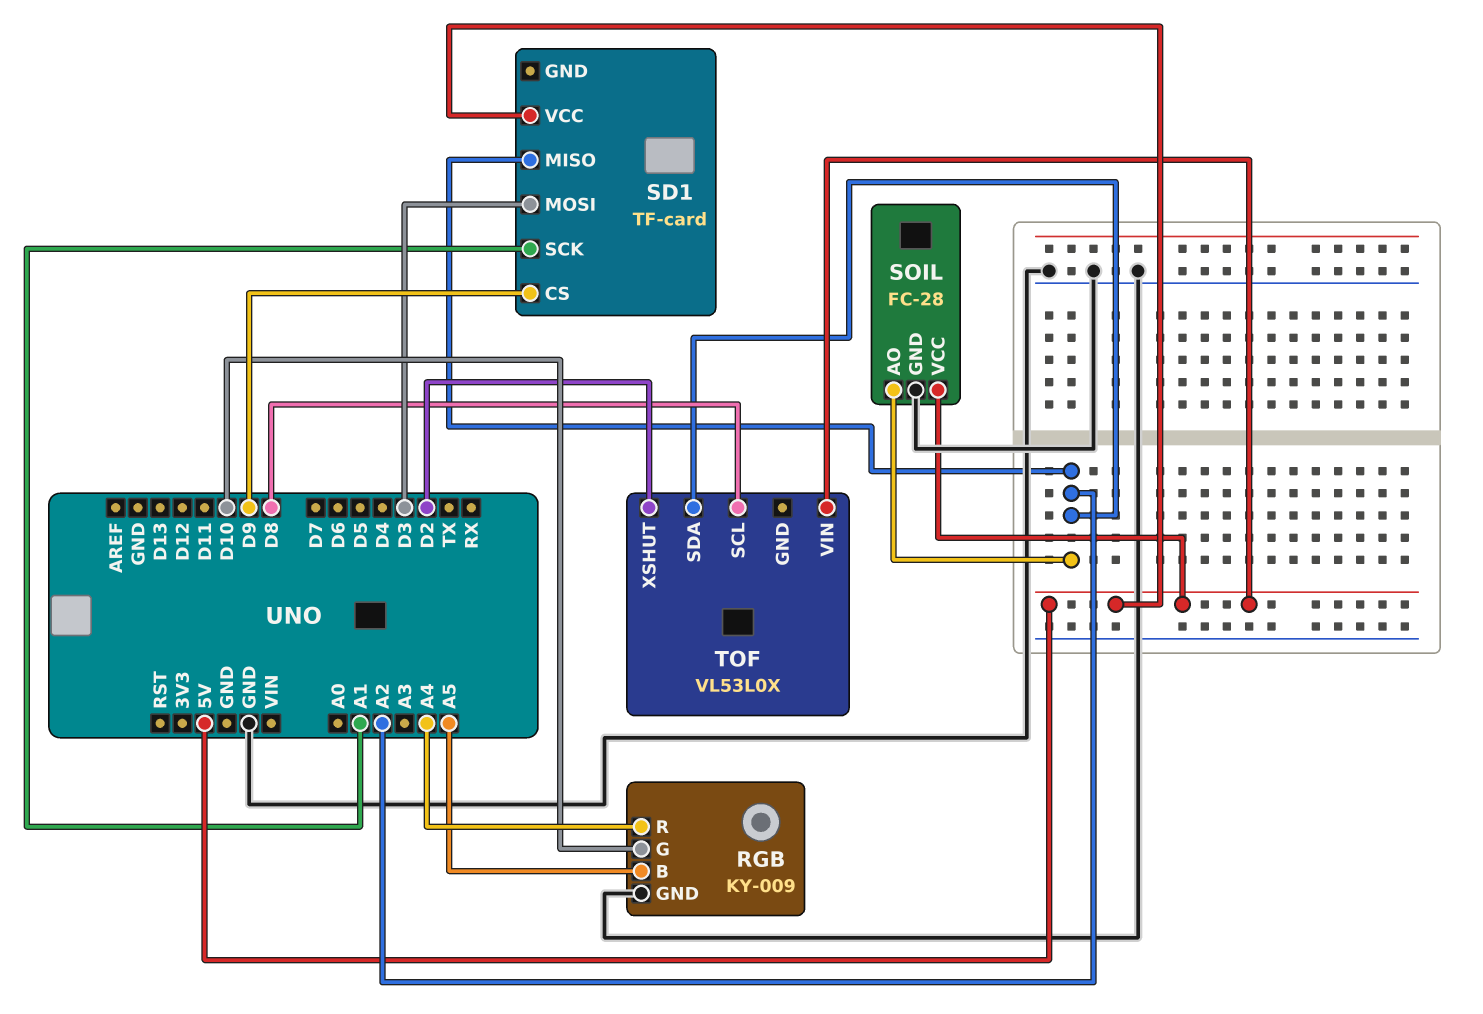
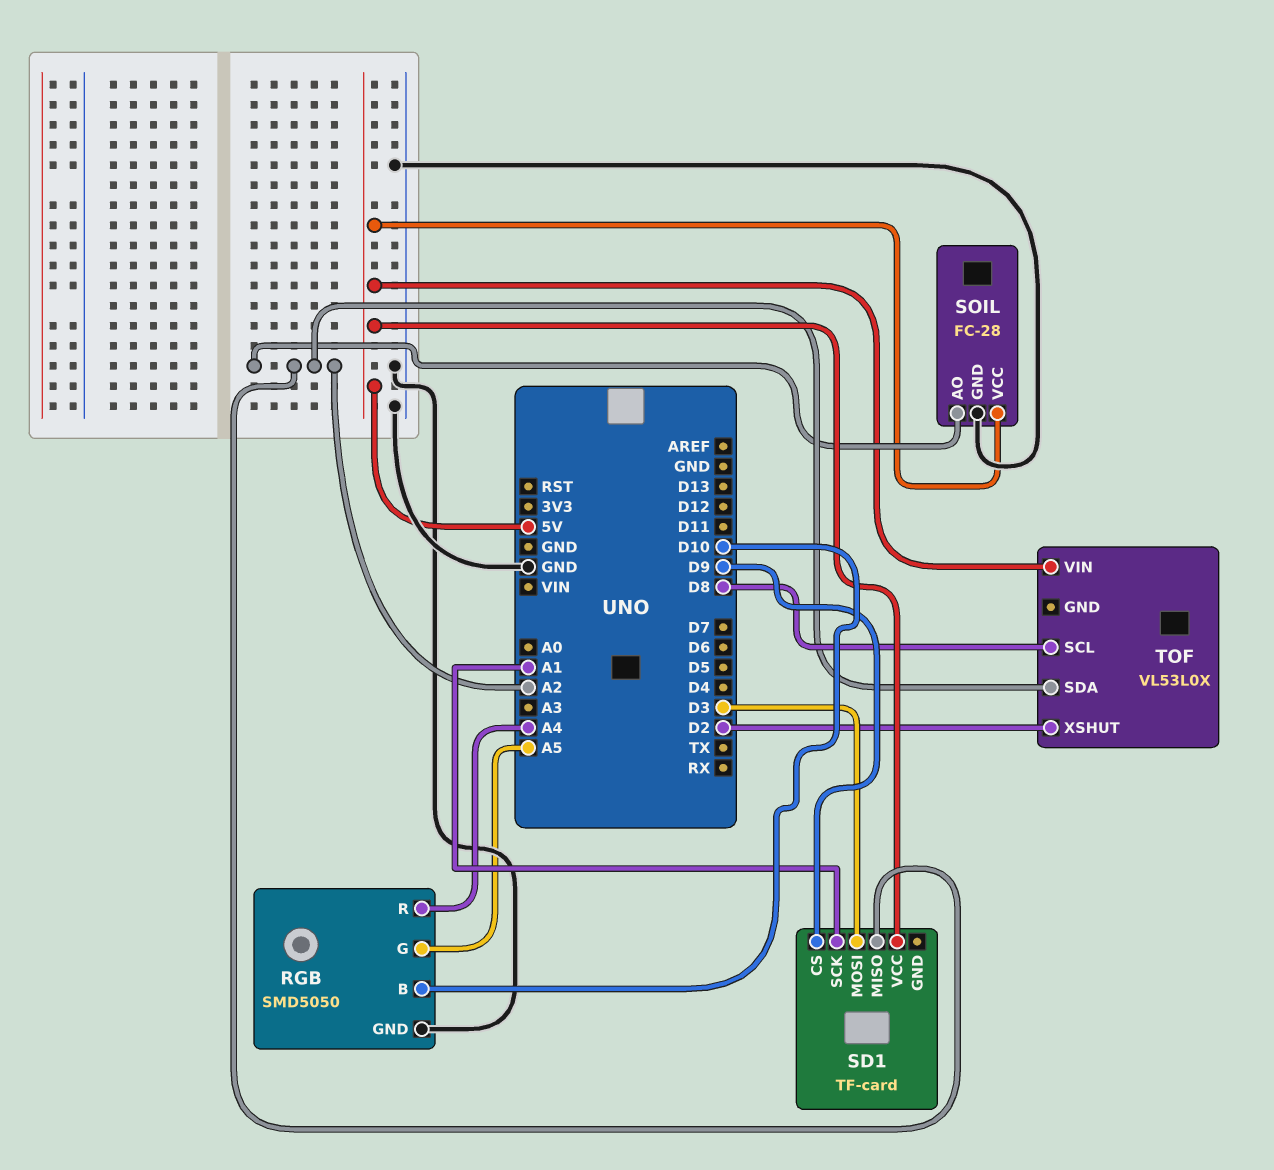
RGB: KY-009 -> SMD5050
RGB pin B: A5 -> D10
RGB pin G: D10 -> A5

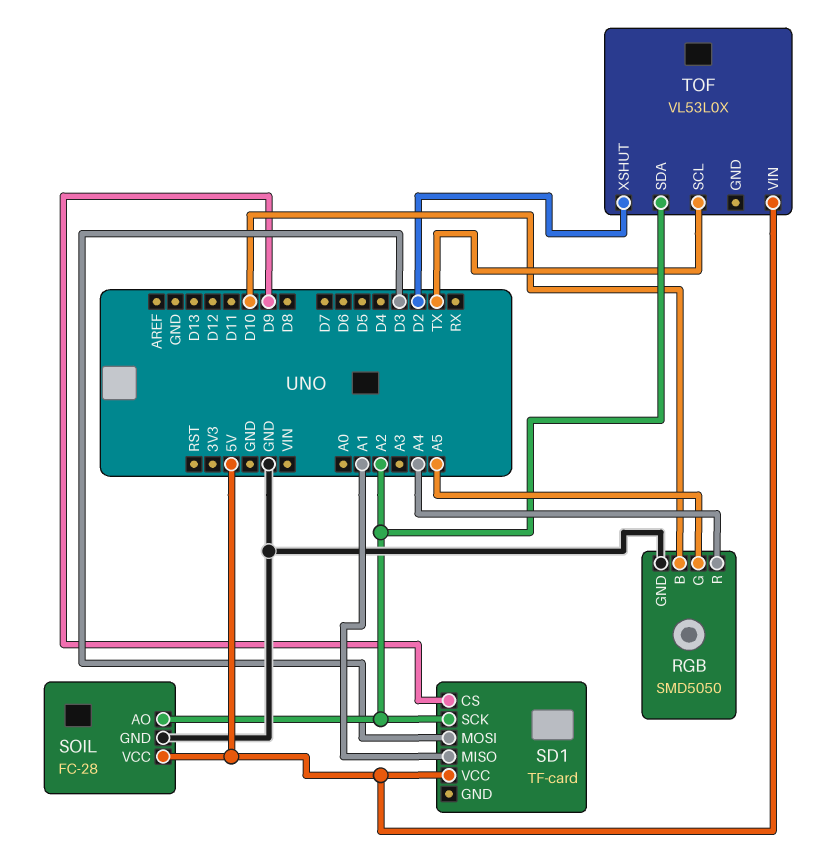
SD1 pin MISO: A2 -> A1
SD1 pin SCK: A1 -> A2
TOF pin SCL: D8 -> TX

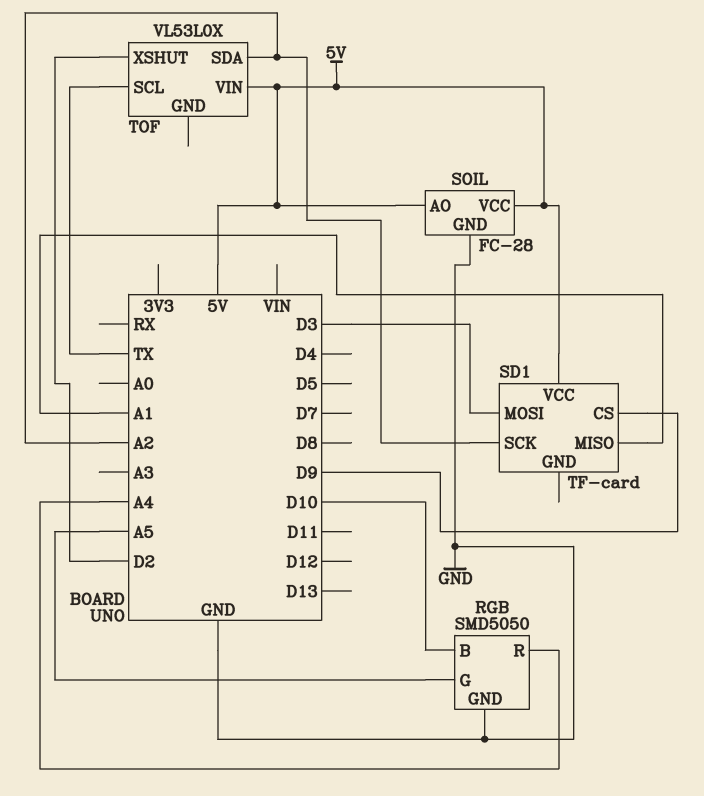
SOIL pin AO: A2 -> 5V

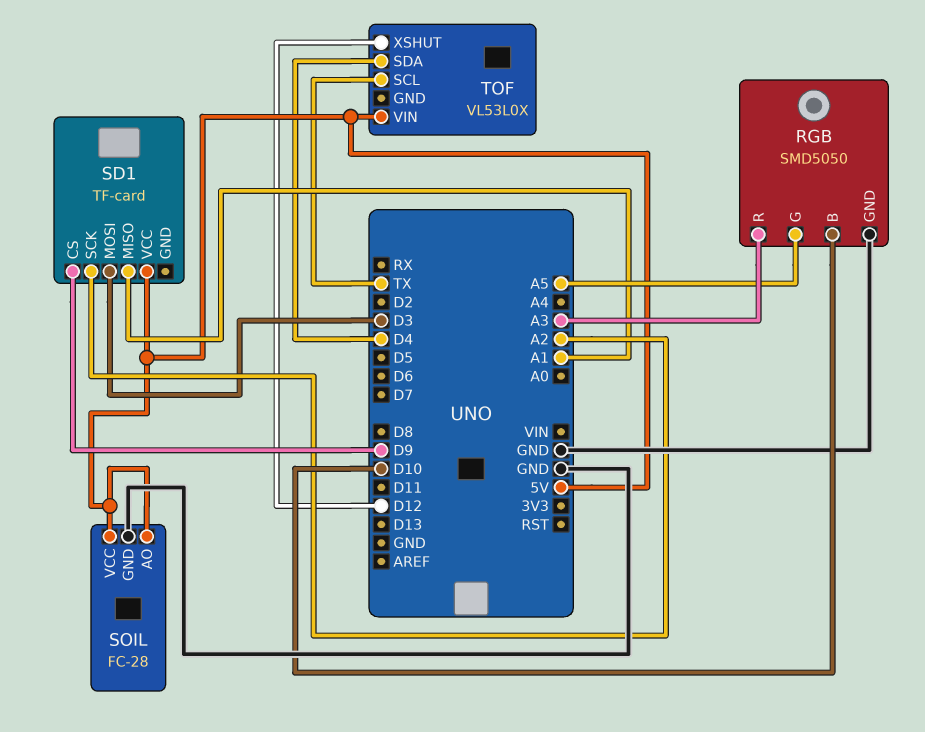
RGB pin R: A4 -> A3
TOF pin SDA: A2 -> D4
TOF pin XSHUT: D2 -> D12

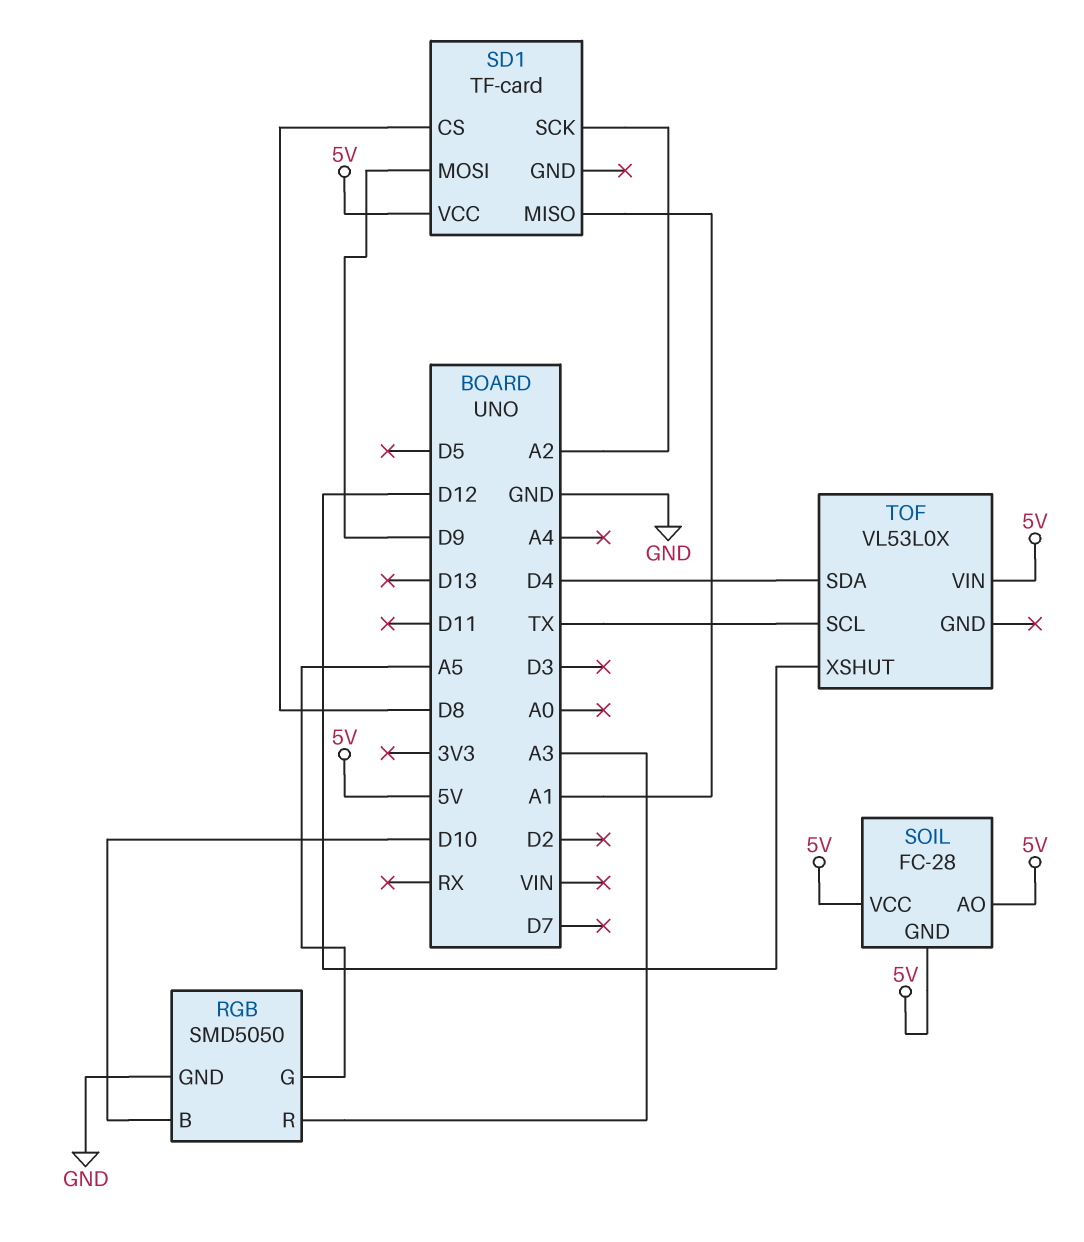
SD1 pin CS: D9 -> D8
SD1 pin MOSI: D3 -> D9
SOIL pin GND: GND -> 5V

